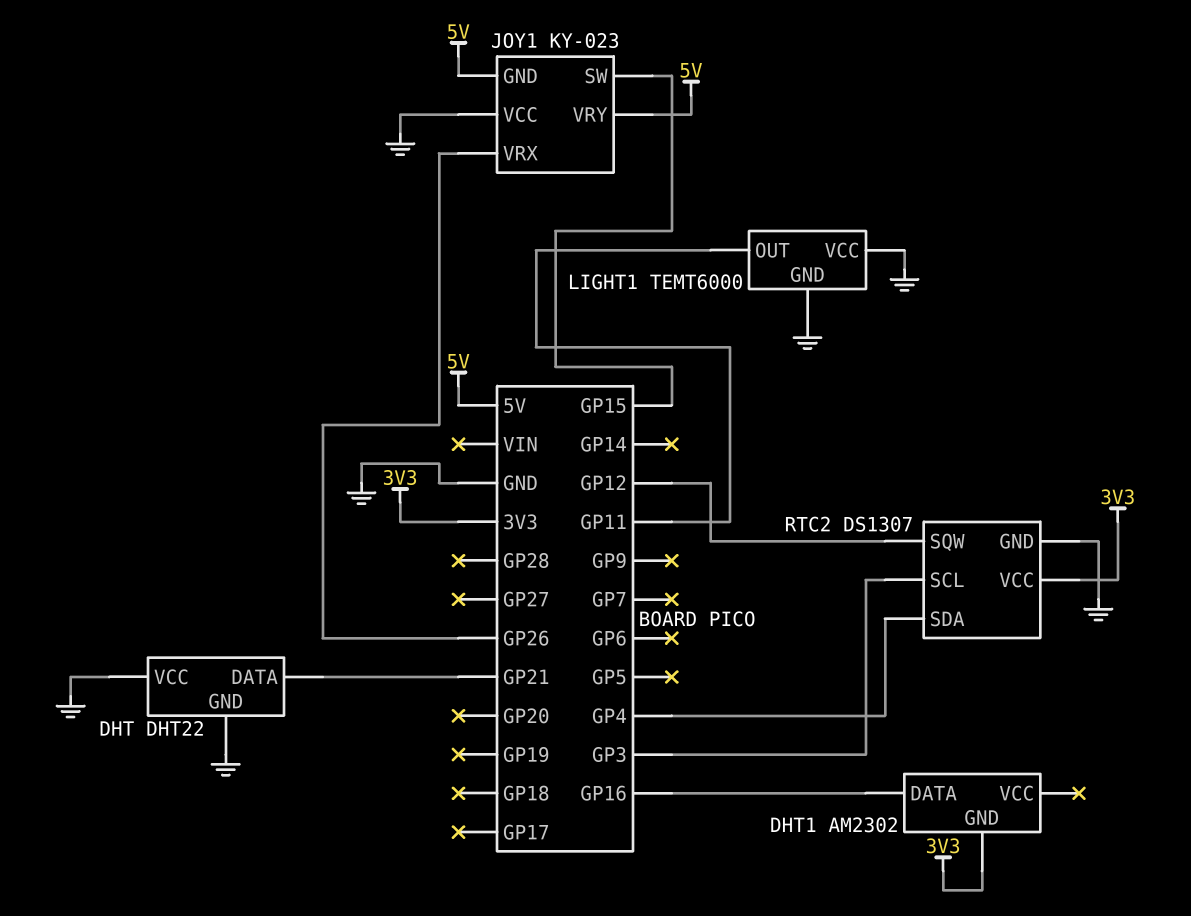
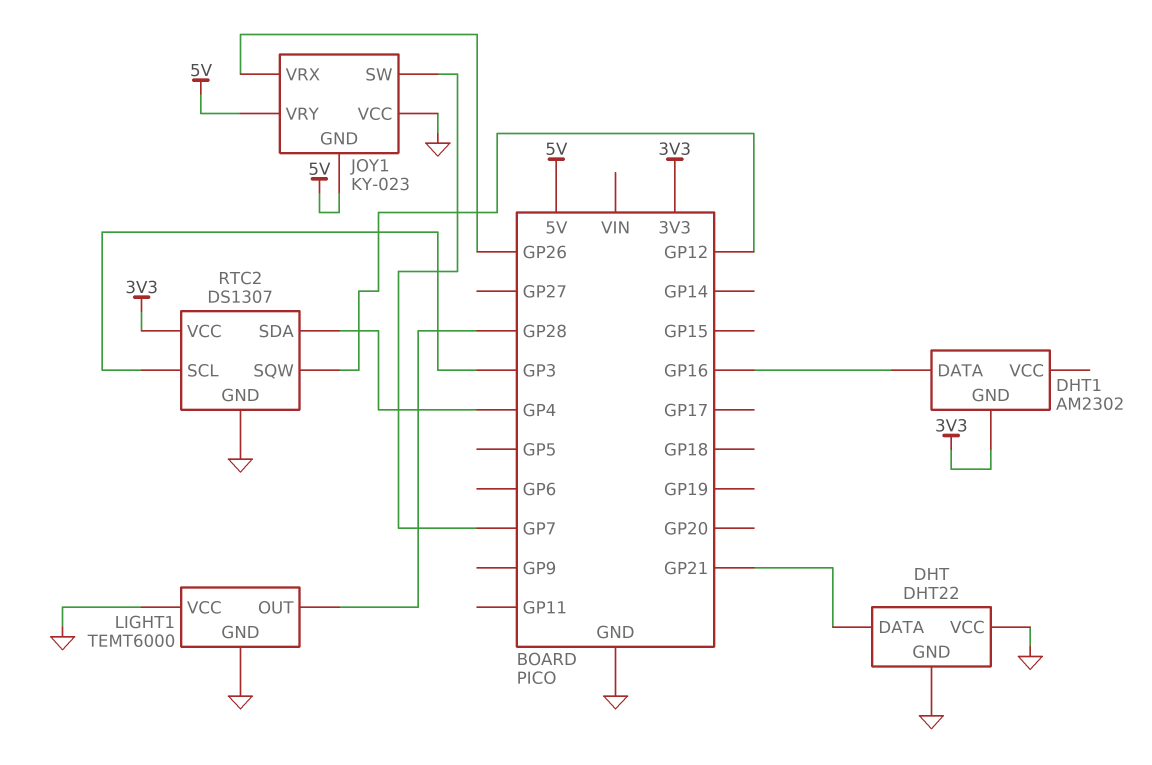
JOY1 pin SW: GP15 -> GP7
LIGHT1 pin OUT: GP11 -> GP28

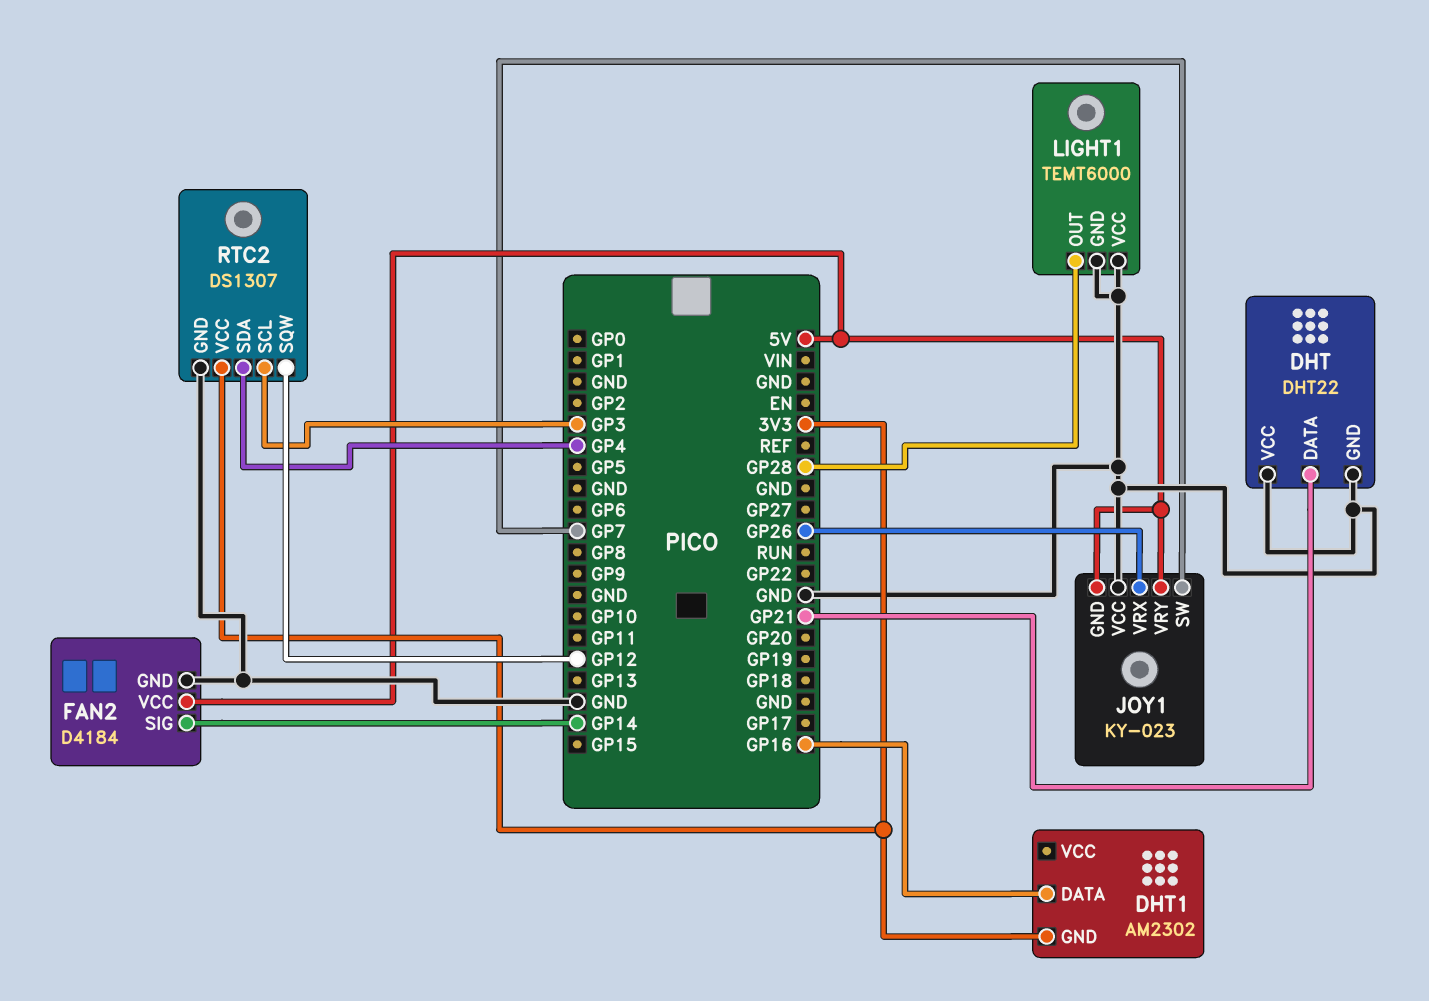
FAN2: none -> D4184
FAN2 pin GND: none -> GND
FAN2 pin SIG: none -> GP14
FAN2 pin VCC: none -> 5V

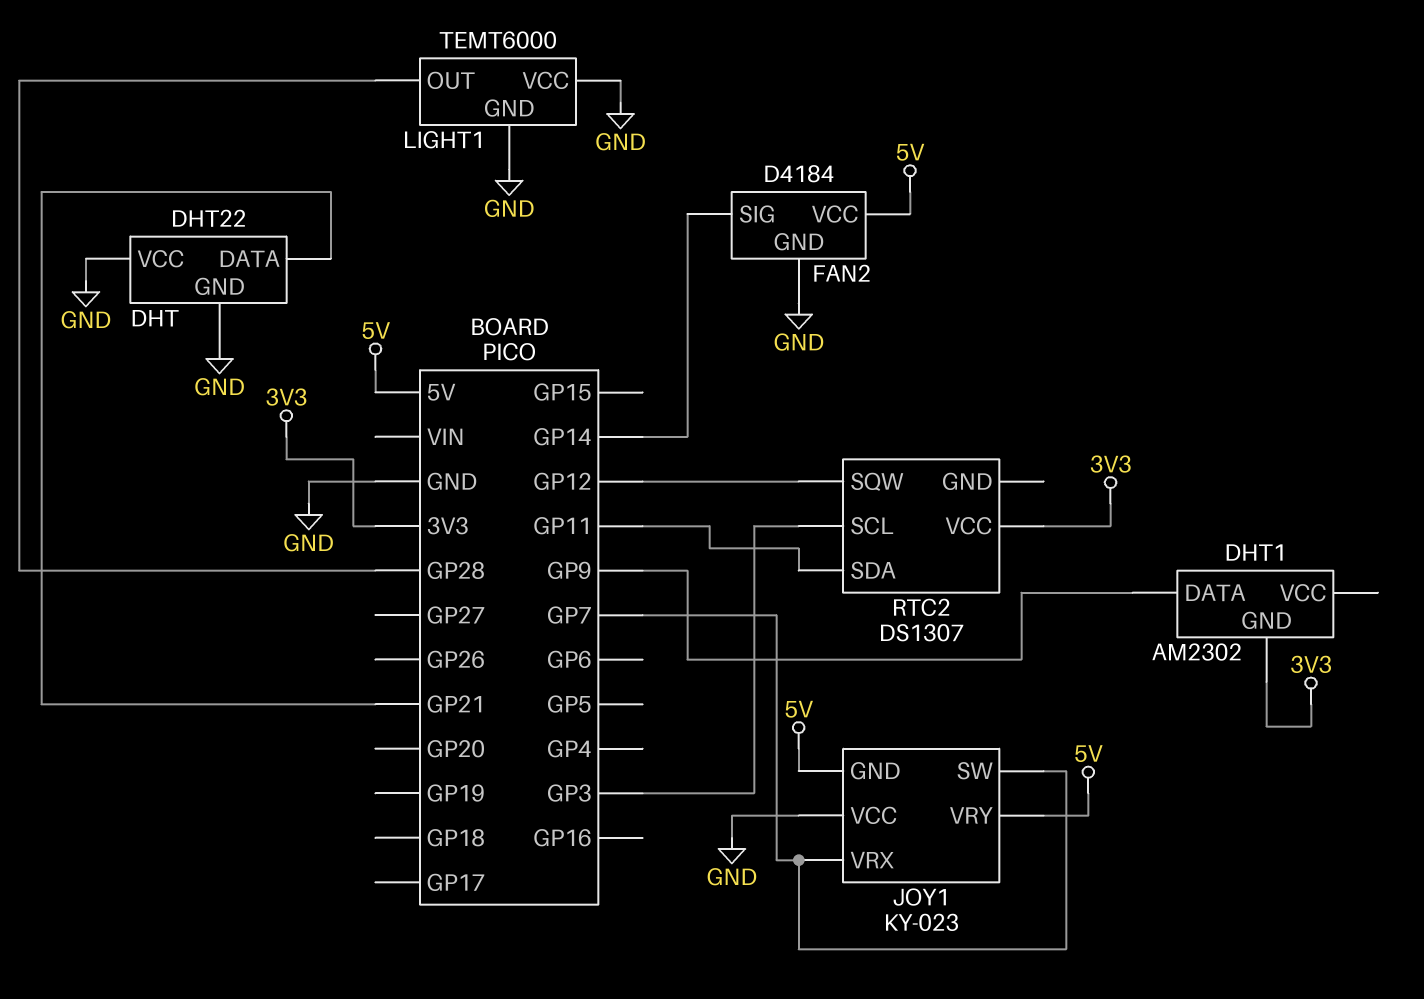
DHT1 pin DATA: GP16 -> GP9
JOY1 pin VRX: GP26 -> GP7
RTC2 pin GND: GND -> none
RTC2 pin SDA: GP4 -> GP11

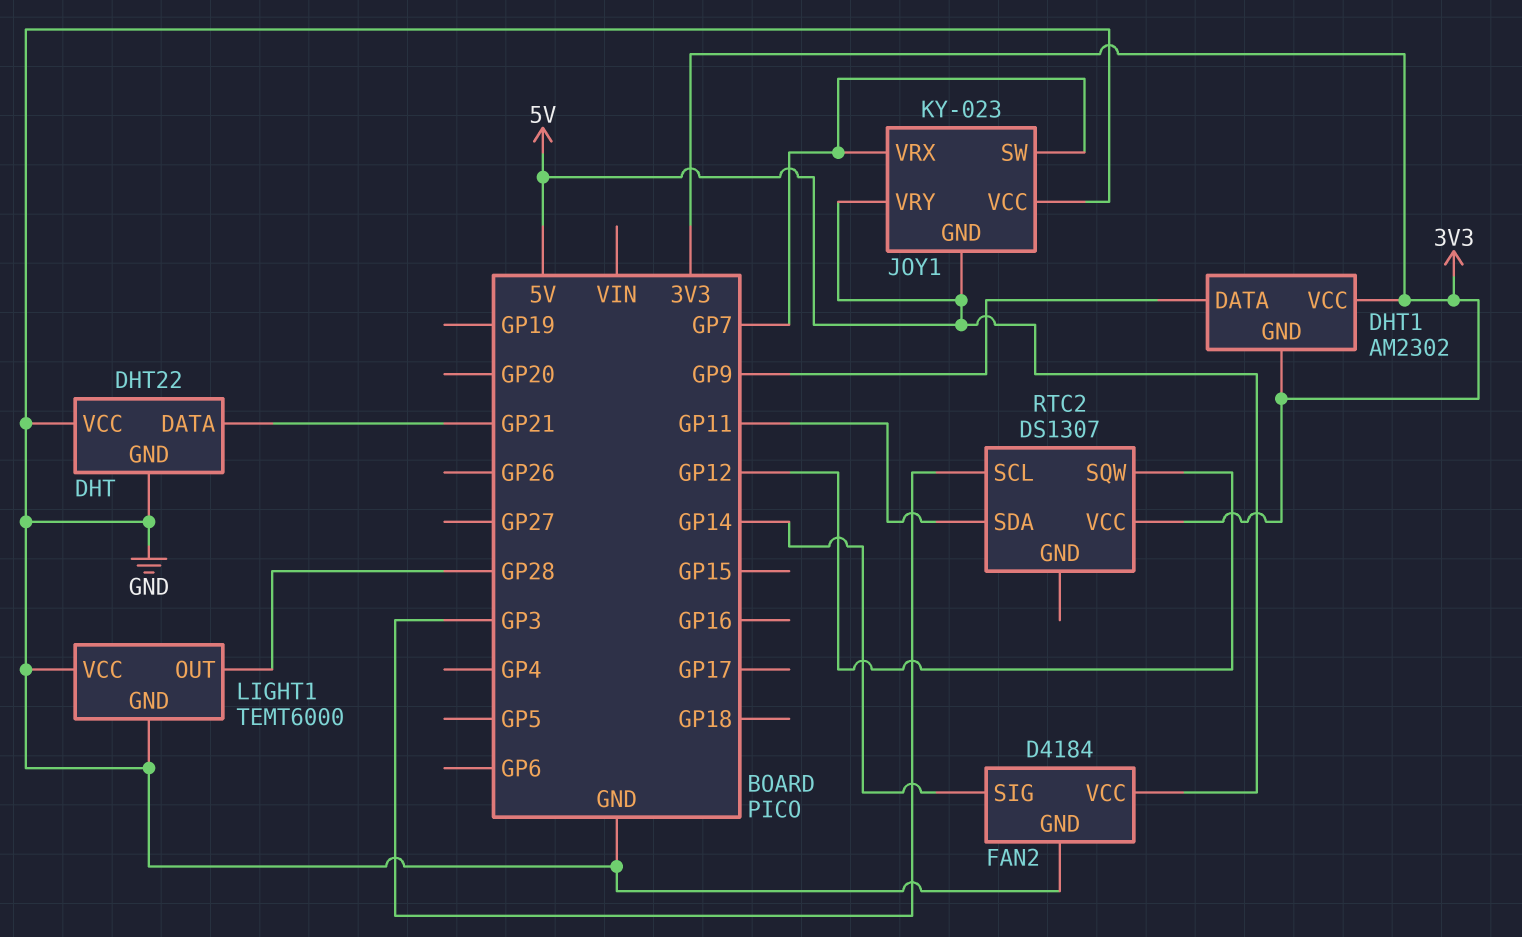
DHT1 pin VCC: none -> 3V3

